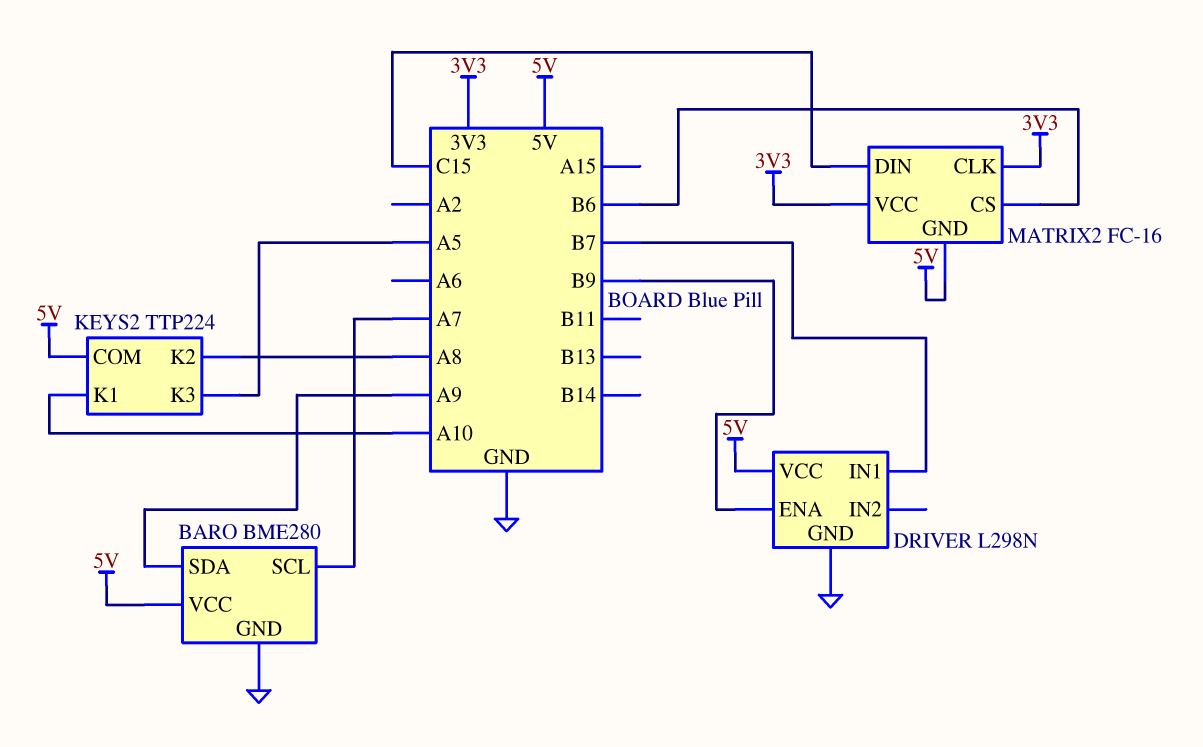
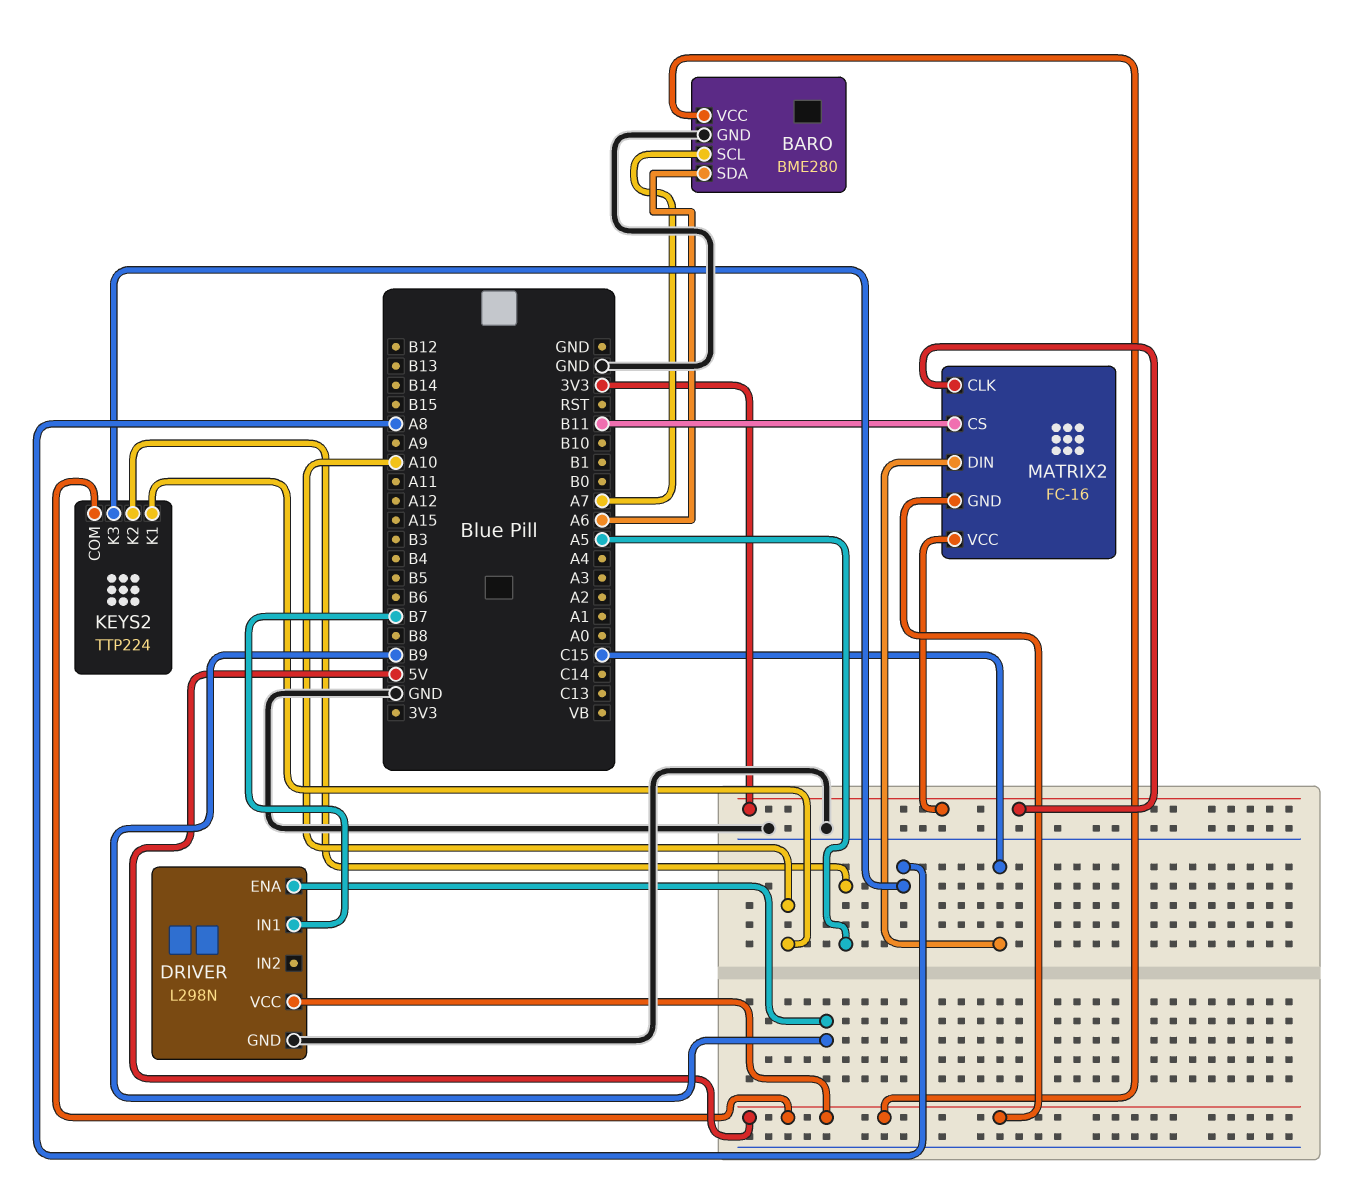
BARO pin SDA: A9 -> A6
KEYS2 pin K2: A8 -> A5
KEYS2 pin K3: A5 -> A8
MATRIX2 pin CS: B6 -> B11

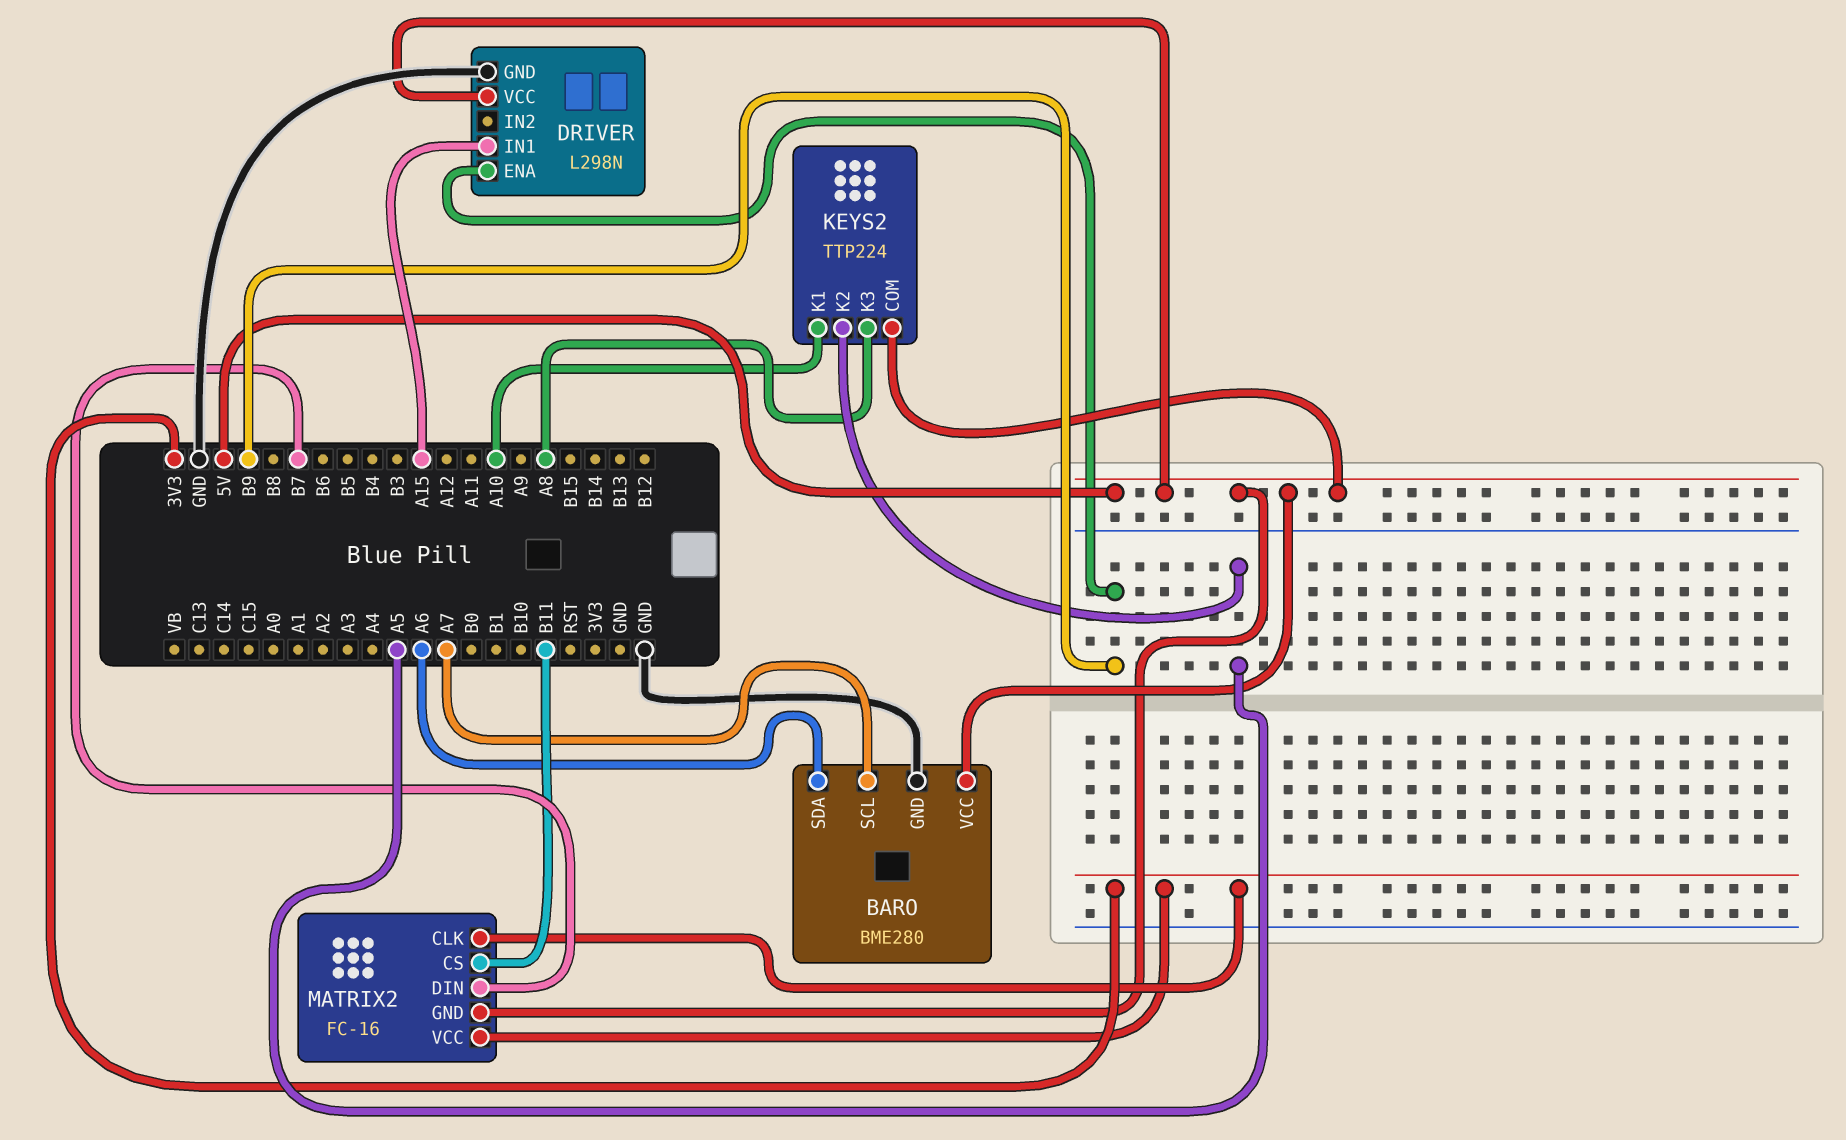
DRIVER pin IN1: B7 -> A15
MATRIX2 pin DIN: C15 -> B7

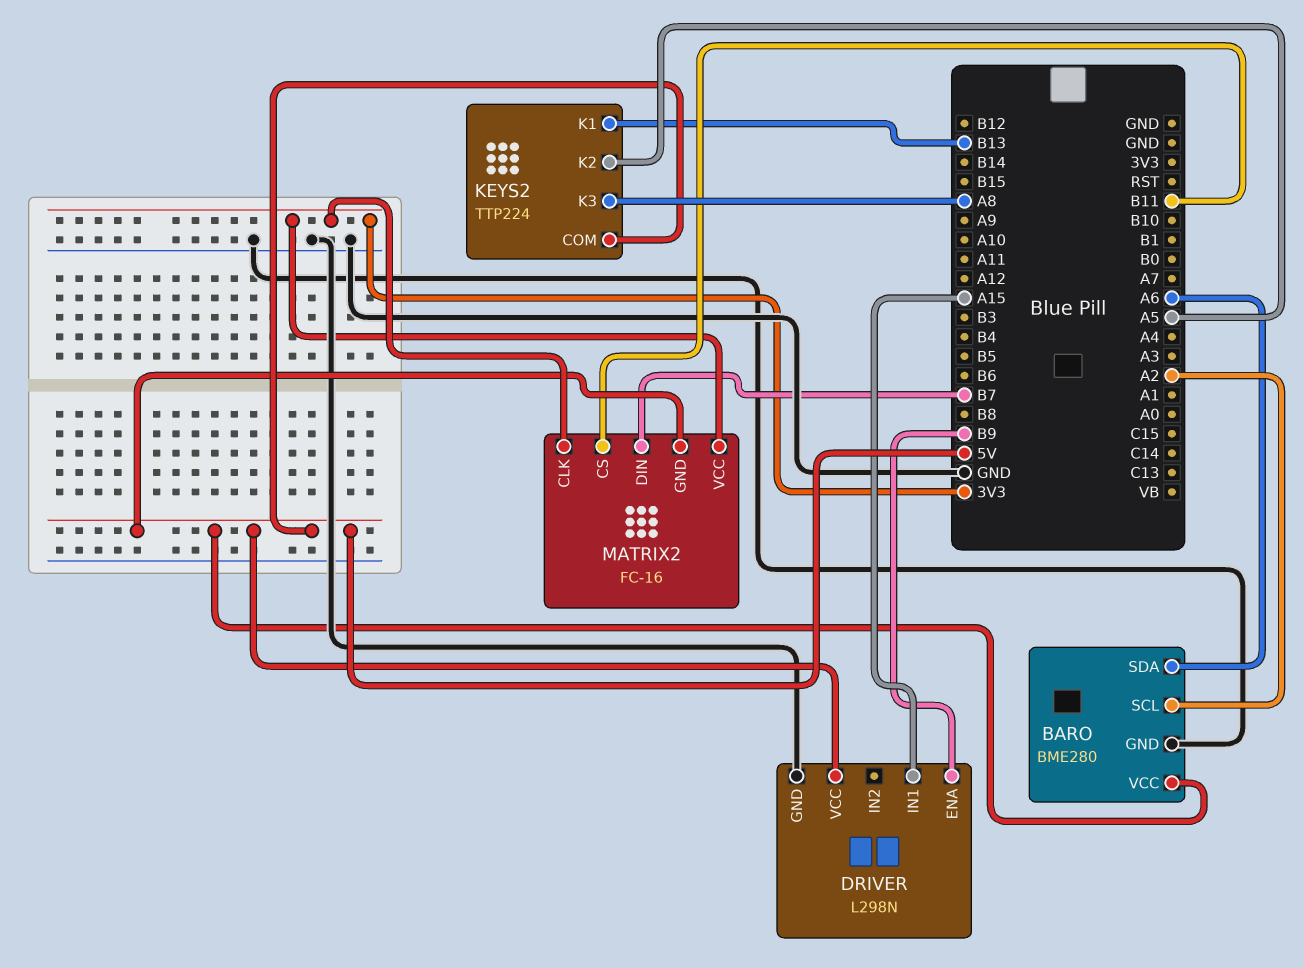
BARO pin SCL: A7 -> A2
KEYS2 pin K1: A10 -> B13

